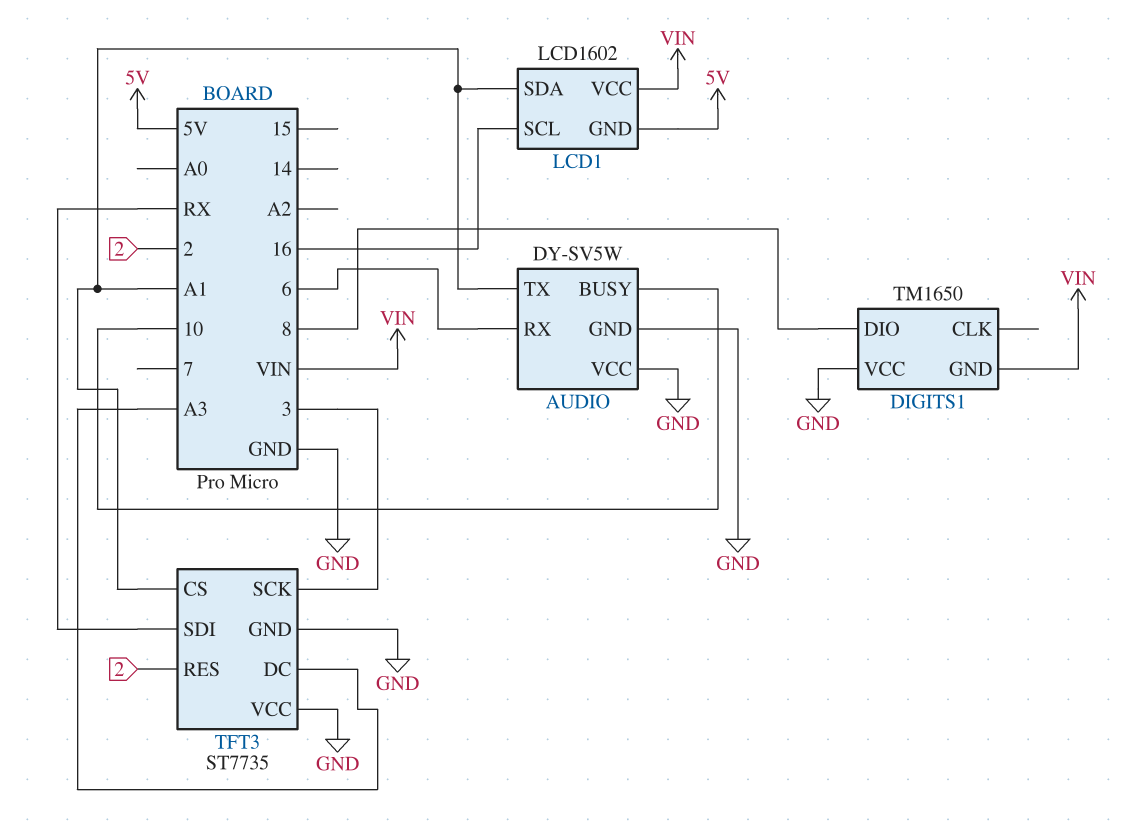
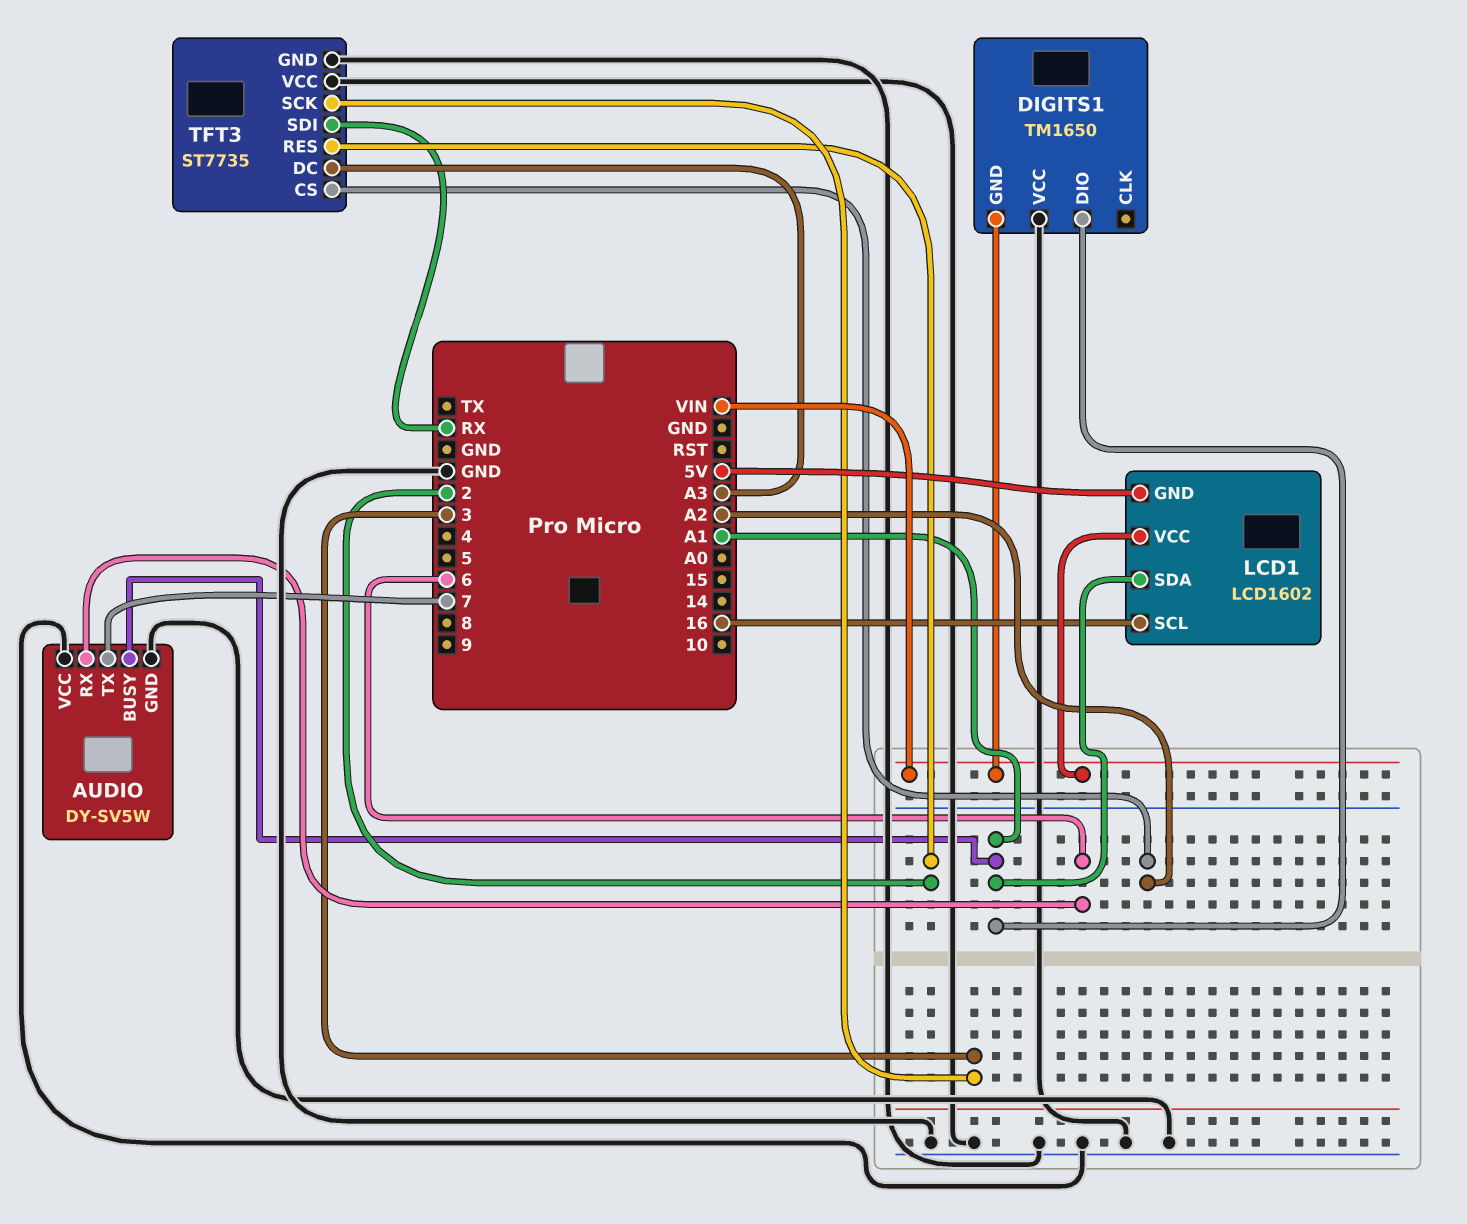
AUDIO pin BUSY: 10 -> A1
AUDIO pin TX: A1 -> 7
DIGITS1 pin DIO: 8 -> A1
TFT3 pin CS: A1 -> A2

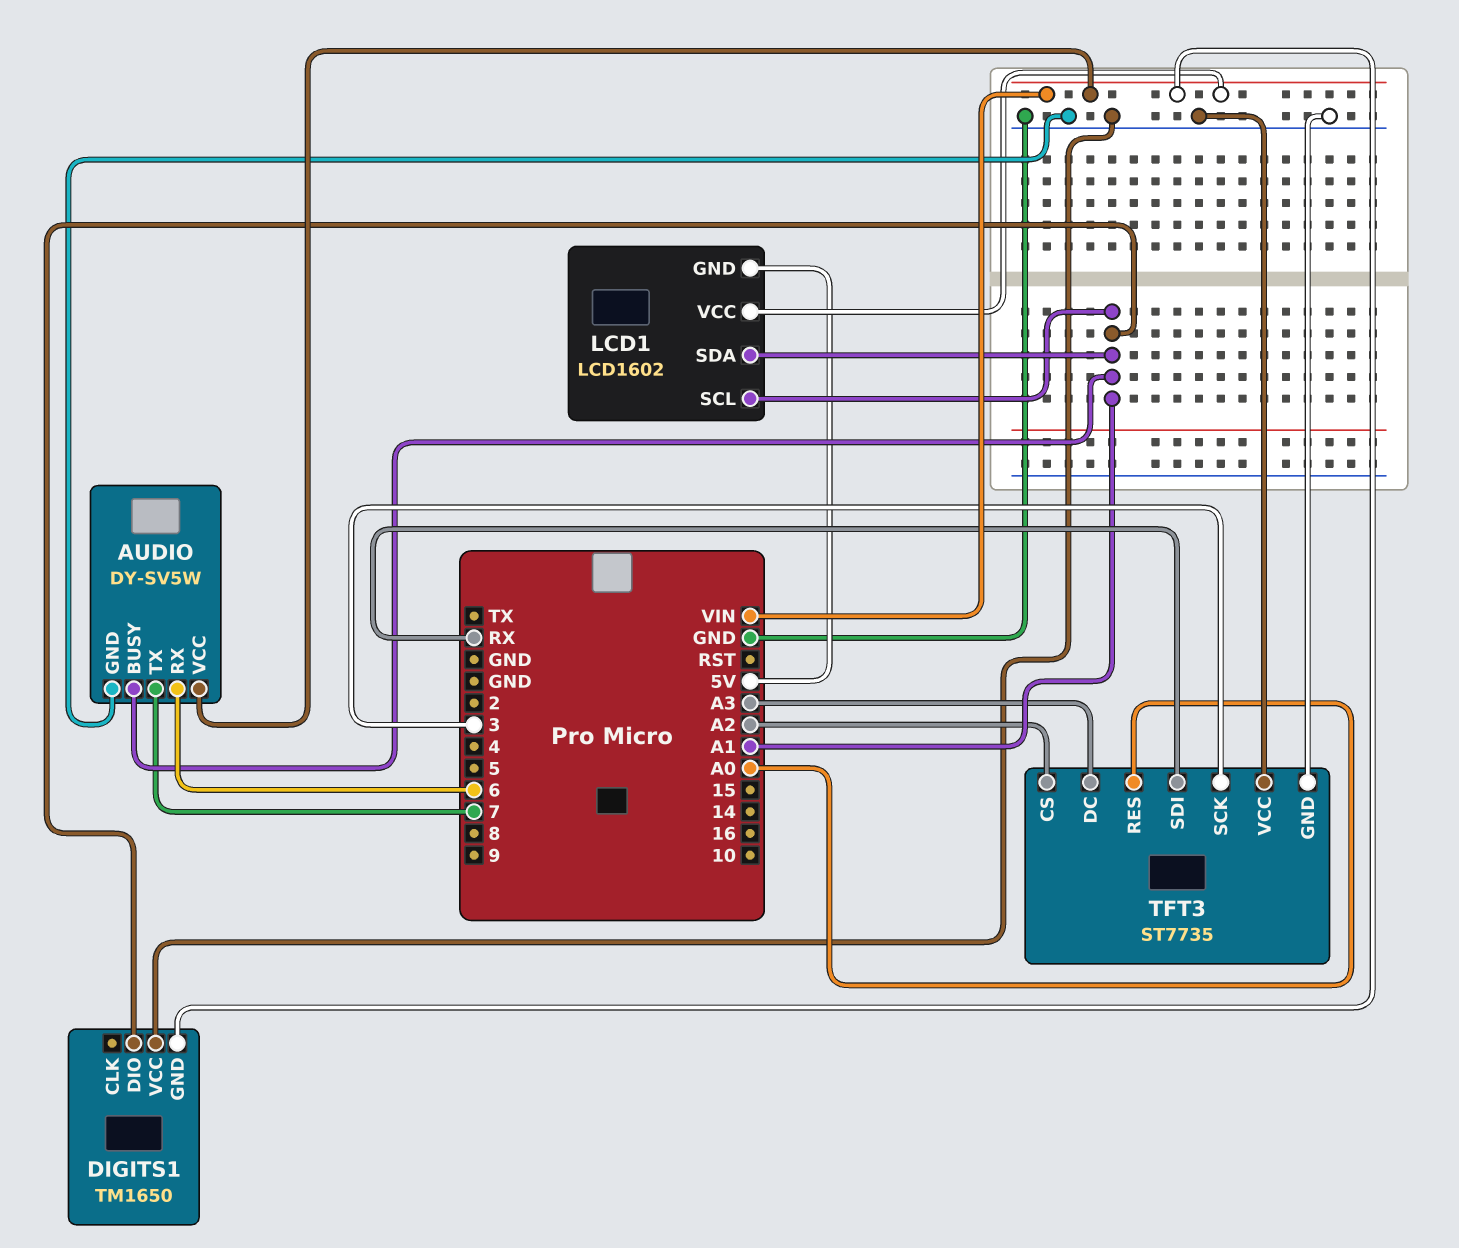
AUDIO pin VCC: GND -> VIN
LCD1 pin SCL: 16 -> A1
TFT3 pin RES: 2 -> A0

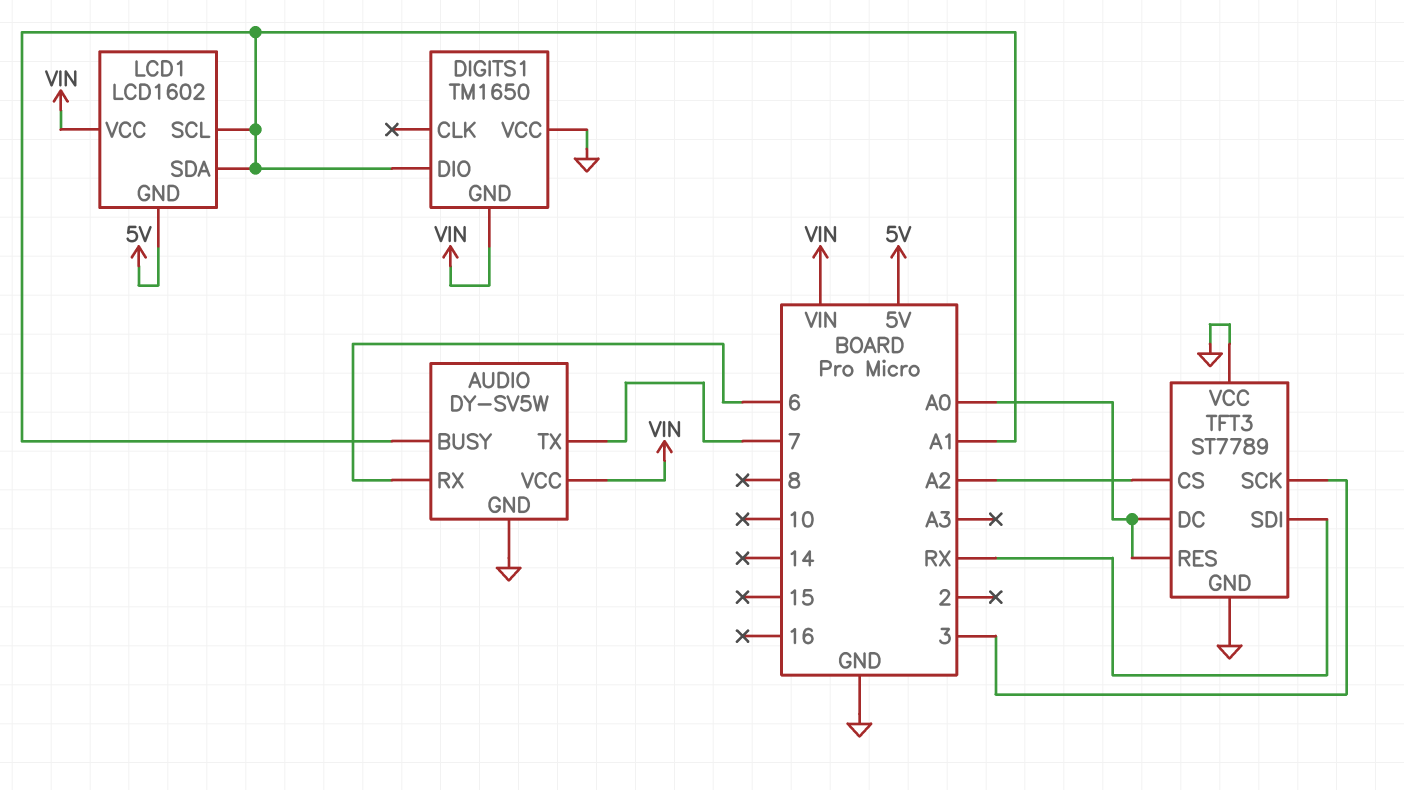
TFT3: ST7735 -> ST7789
TFT3 pin DC: A3 -> A0

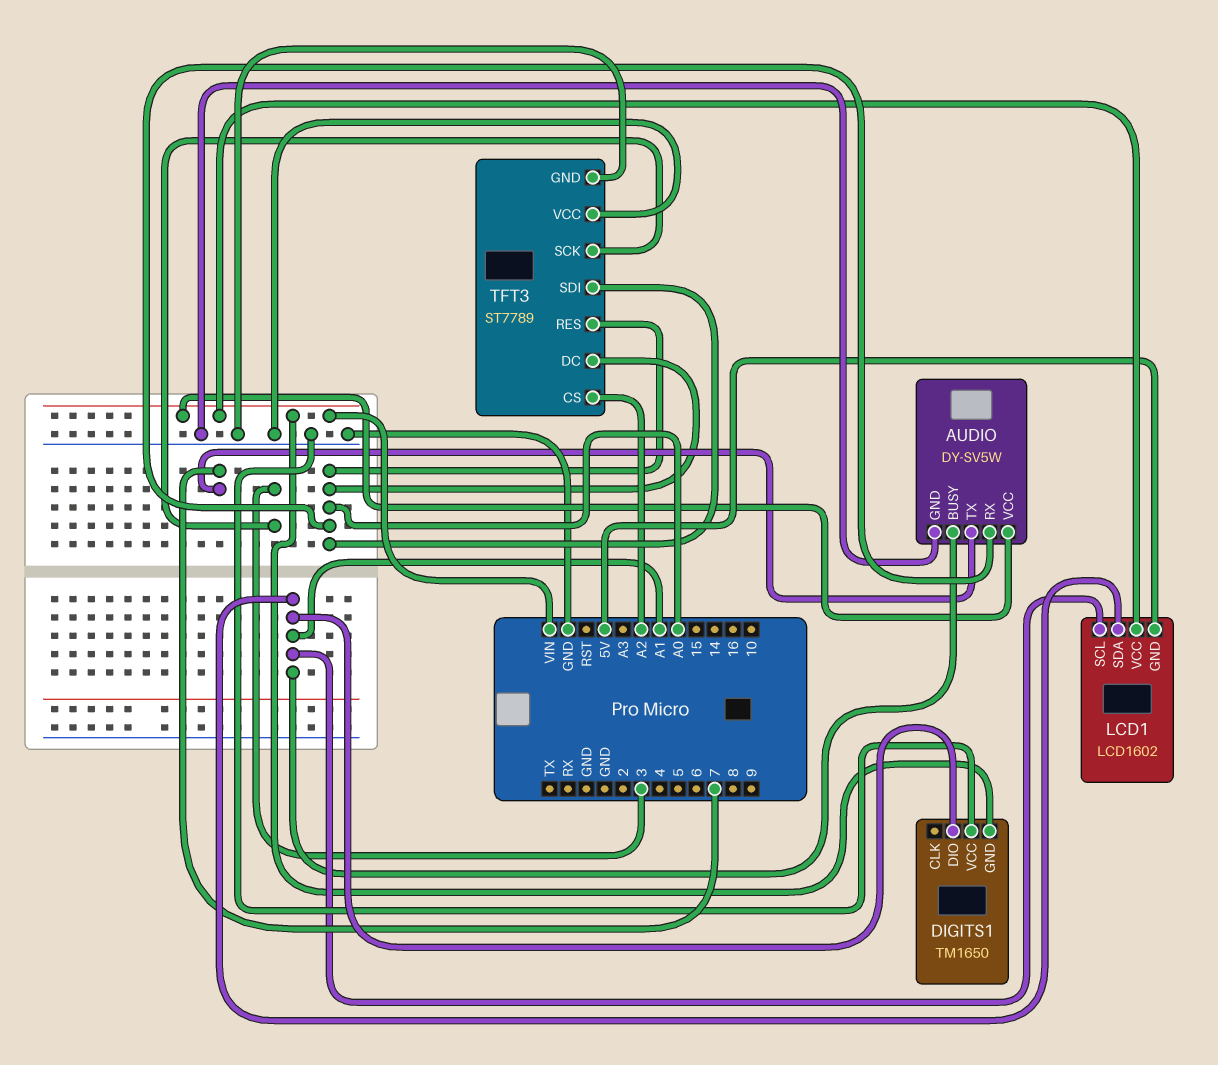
AUDIO pin RX: 6 -> A0
TFT3 pin SDI: RX -> A0

